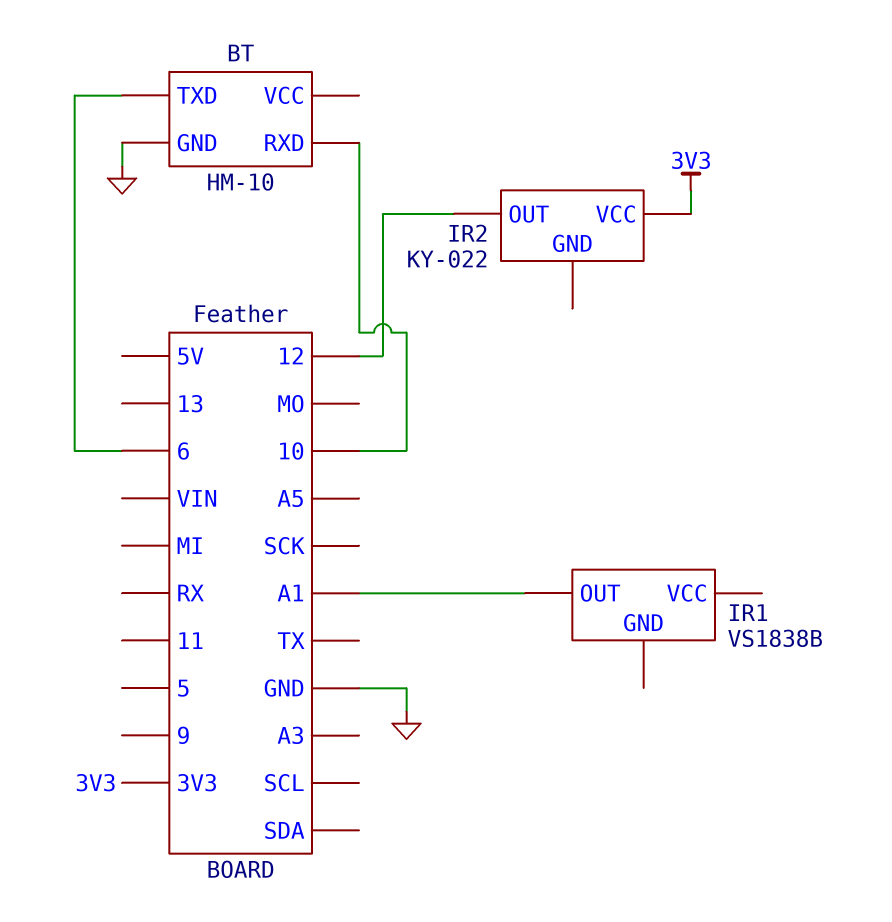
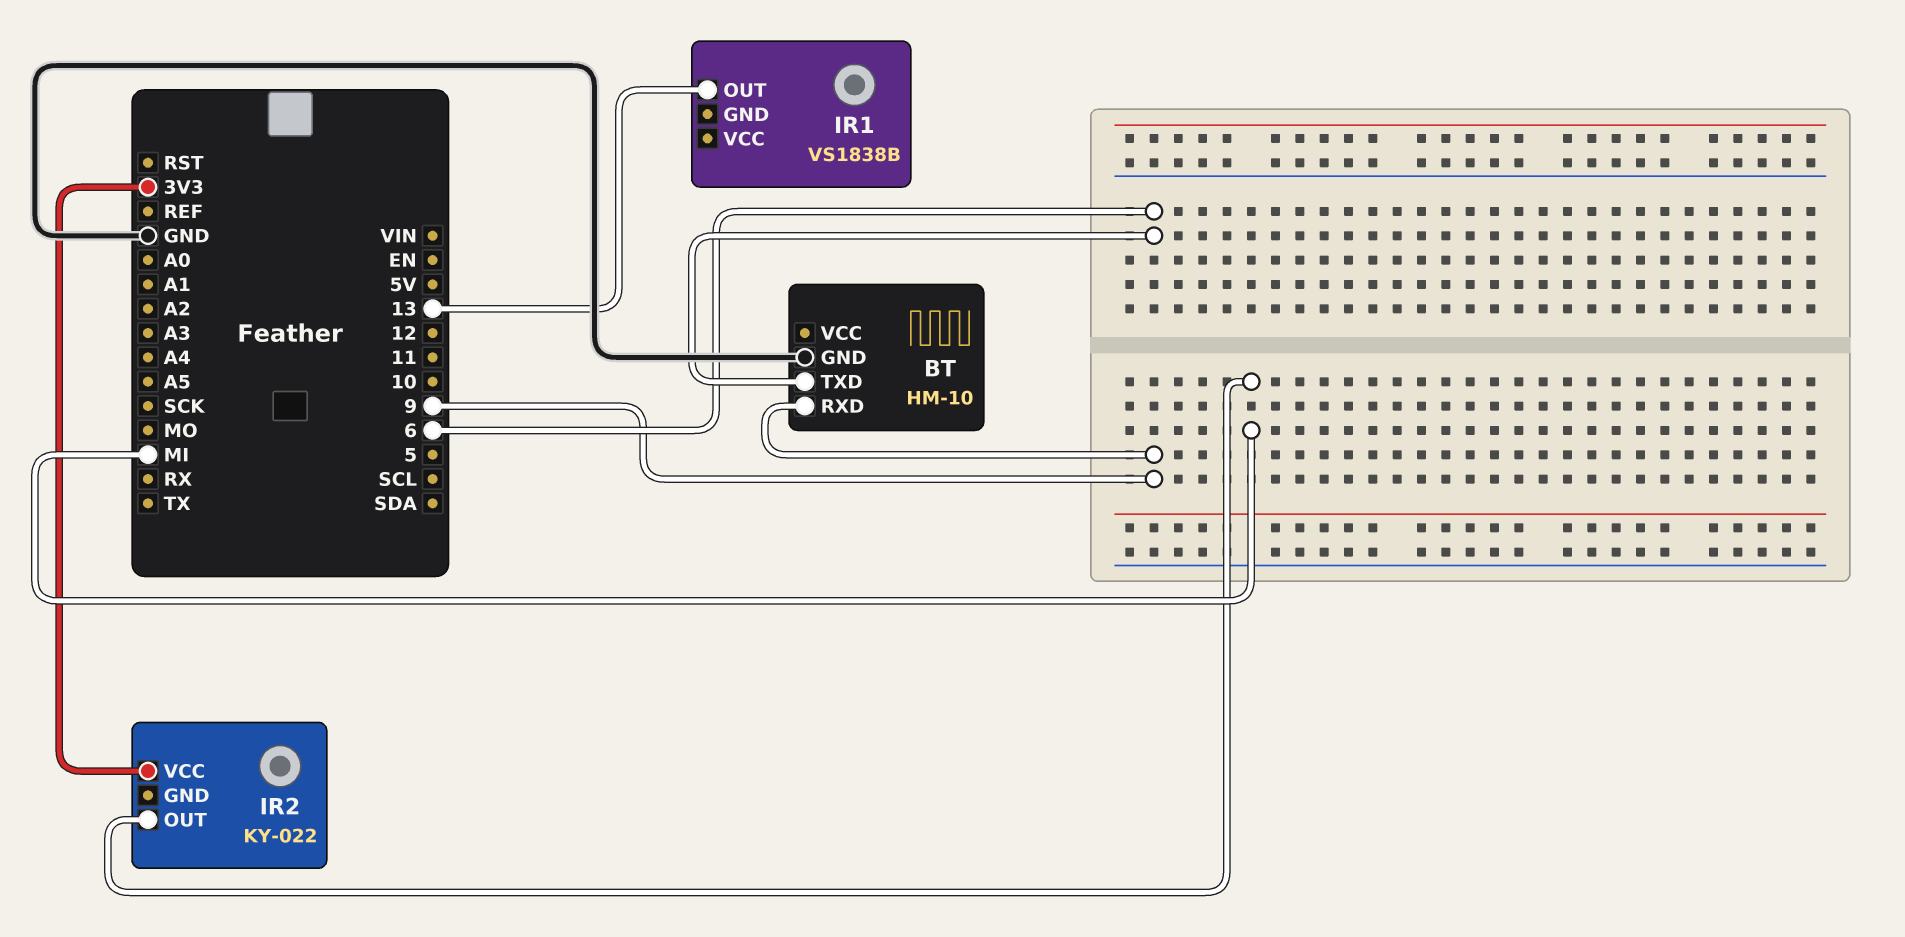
BT pin RXD: 10 -> 9
IR1 pin OUT: A1 -> 13
IR2 pin OUT: 12 -> MI

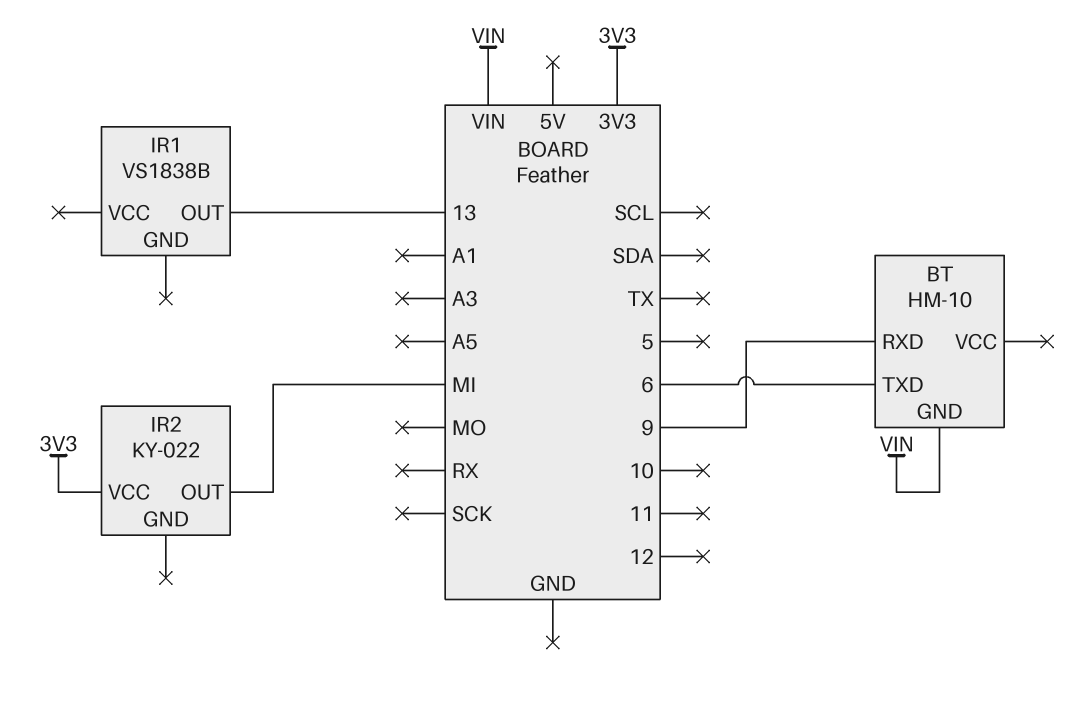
BT pin GND: GND -> VIN

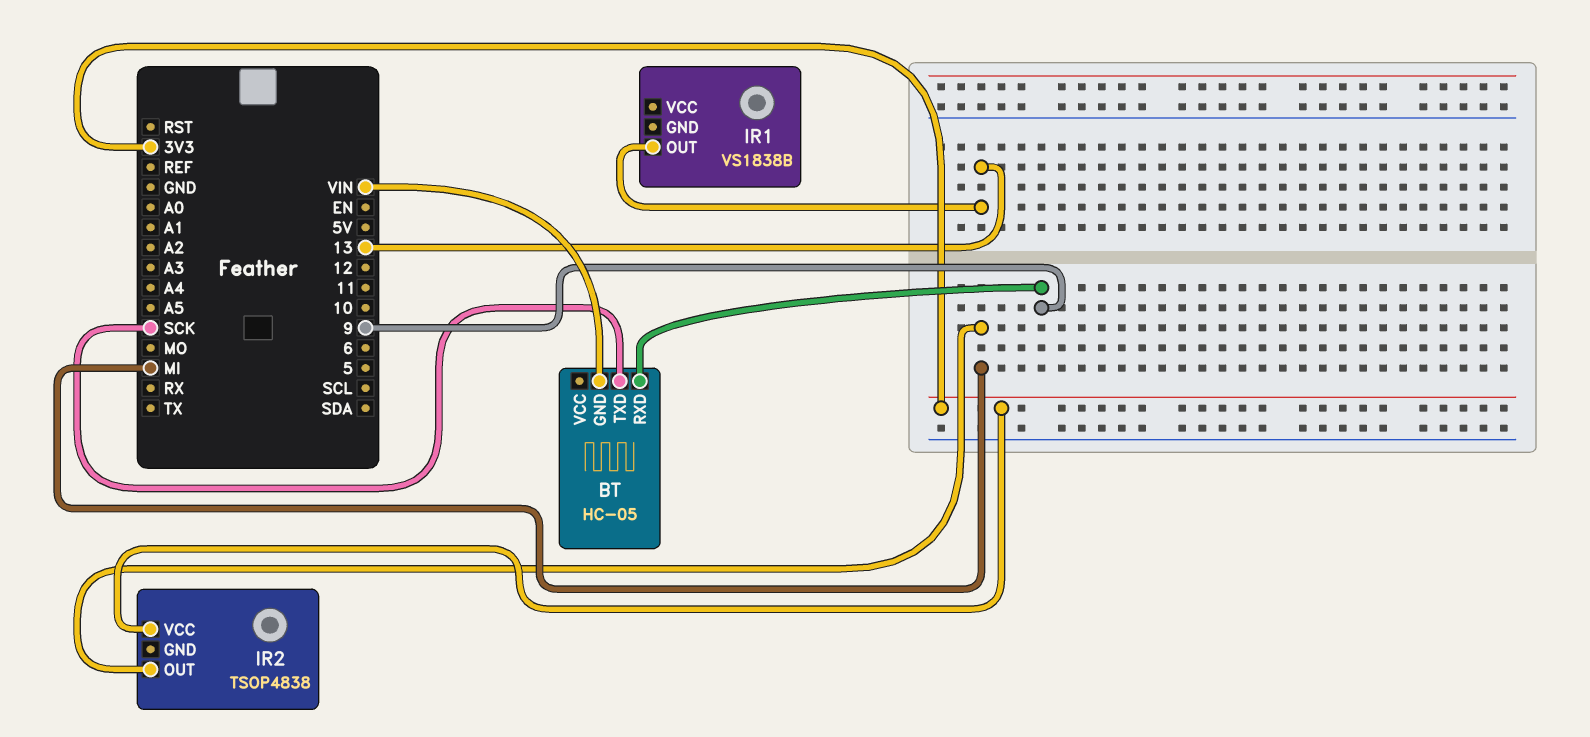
BT: HM-10 -> HC-05
BT pin TXD: 6 -> SCK
IR2: KY-022 -> TSOP4838

